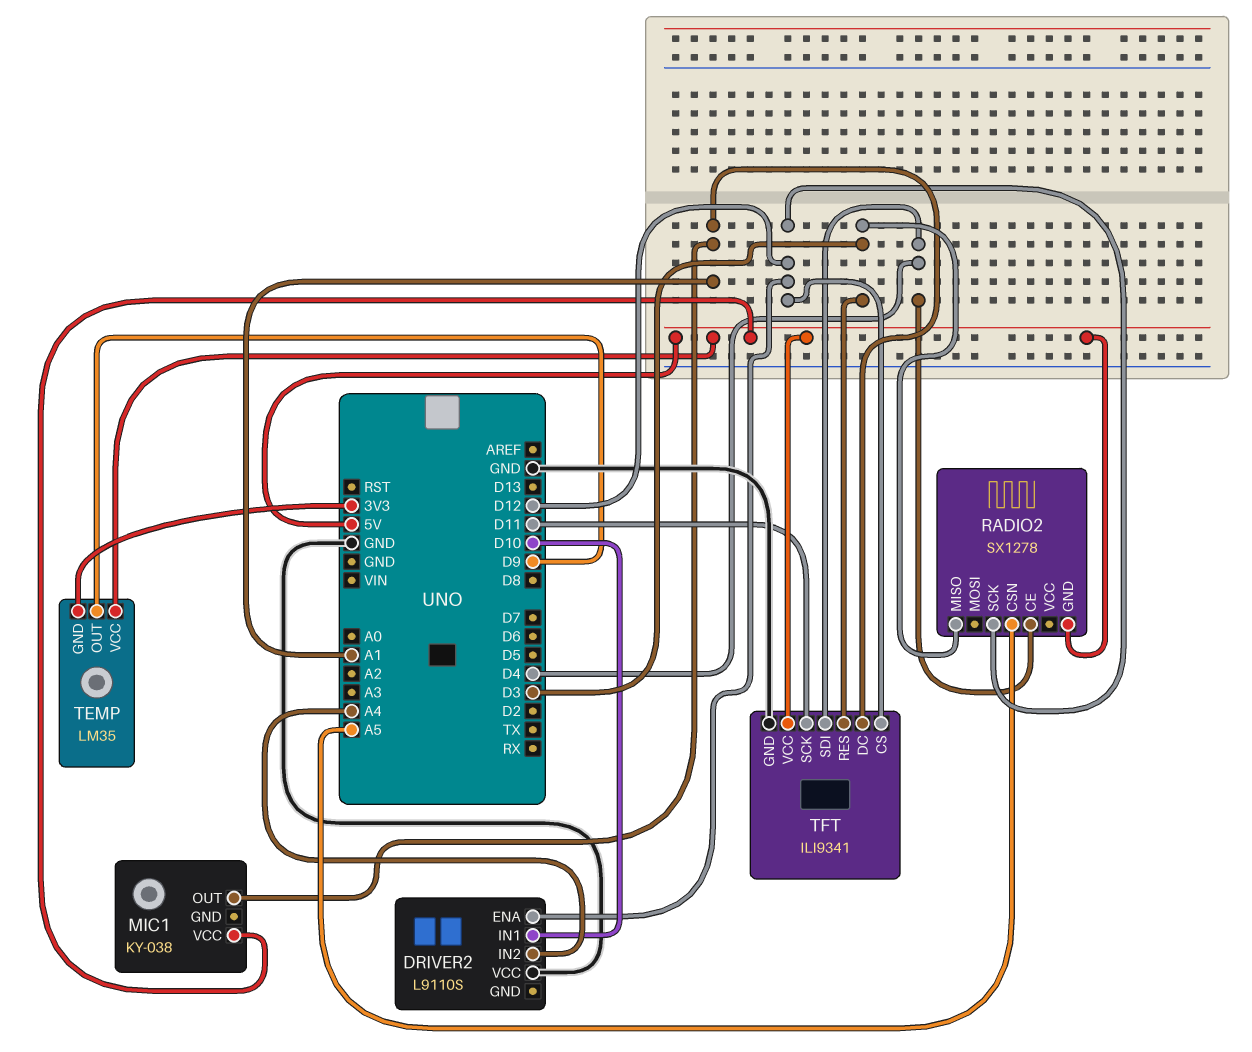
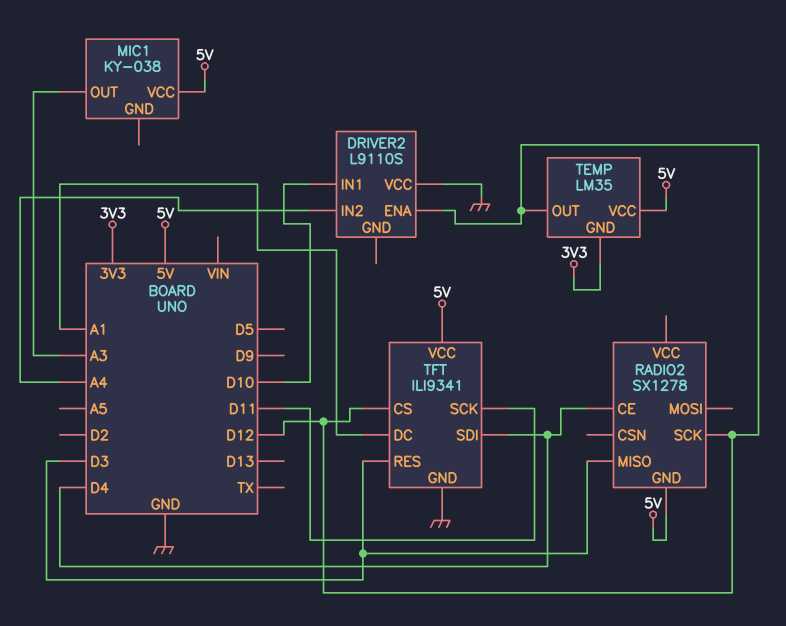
MIC1 pin OUT: A1 -> A3
RADIO2 pin CSN: A5 -> none
TEMP pin OUT: D9 -> D12

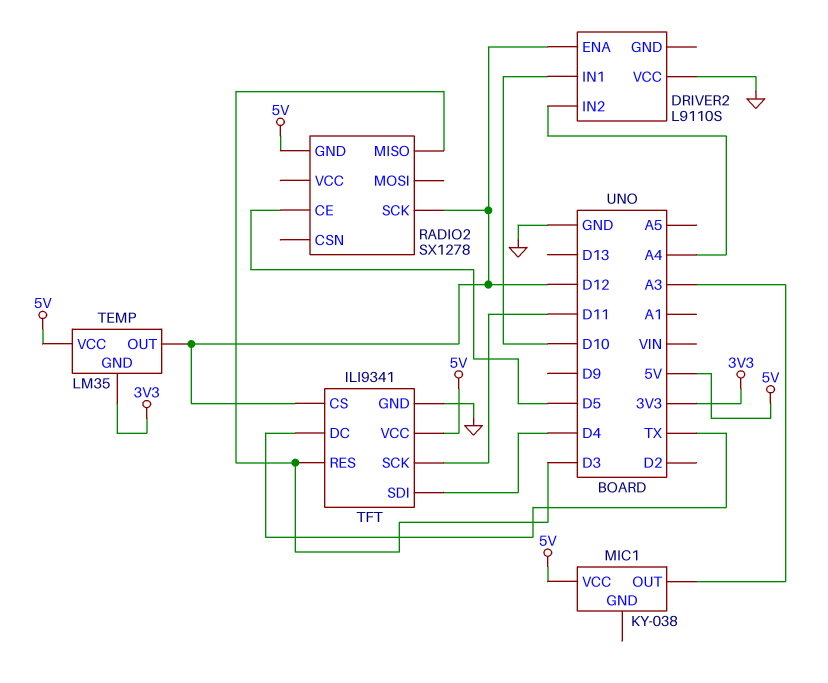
RADIO2 pin CE: D4 -> D5
TFT pin DC: A1 -> TX

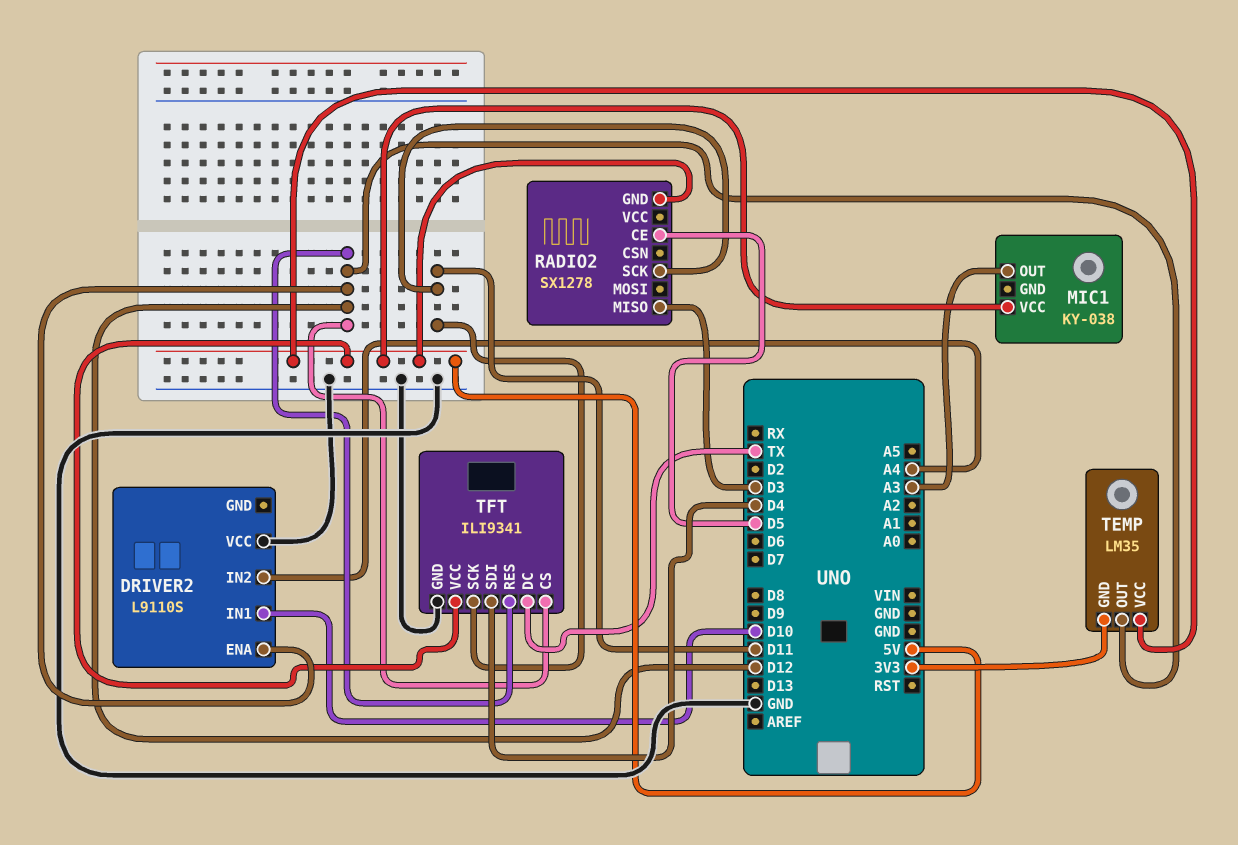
RADIO2 pin SCK: D12 -> D11
TFT pin RES: D3 -> D12

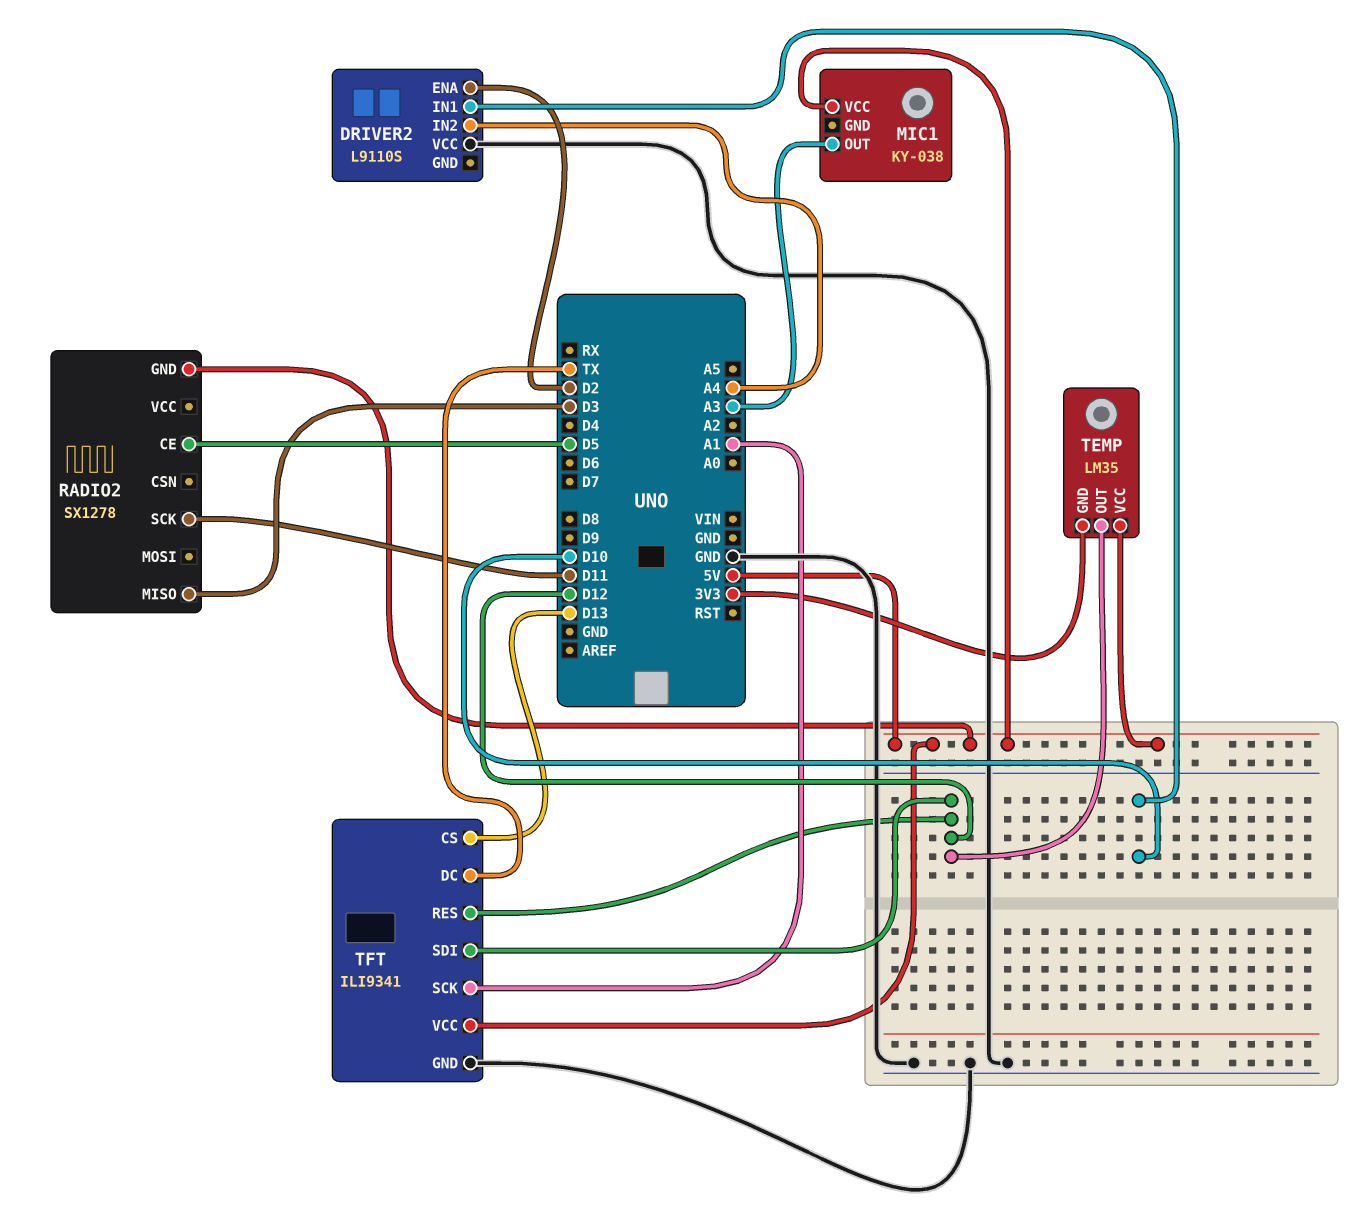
DRIVER2 pin ENA: D12 -> D2
TFT pin CS: D12 -> D13
TFT pin SCK: D11 -> A1
TFT pin SDI: D4 -> D12

